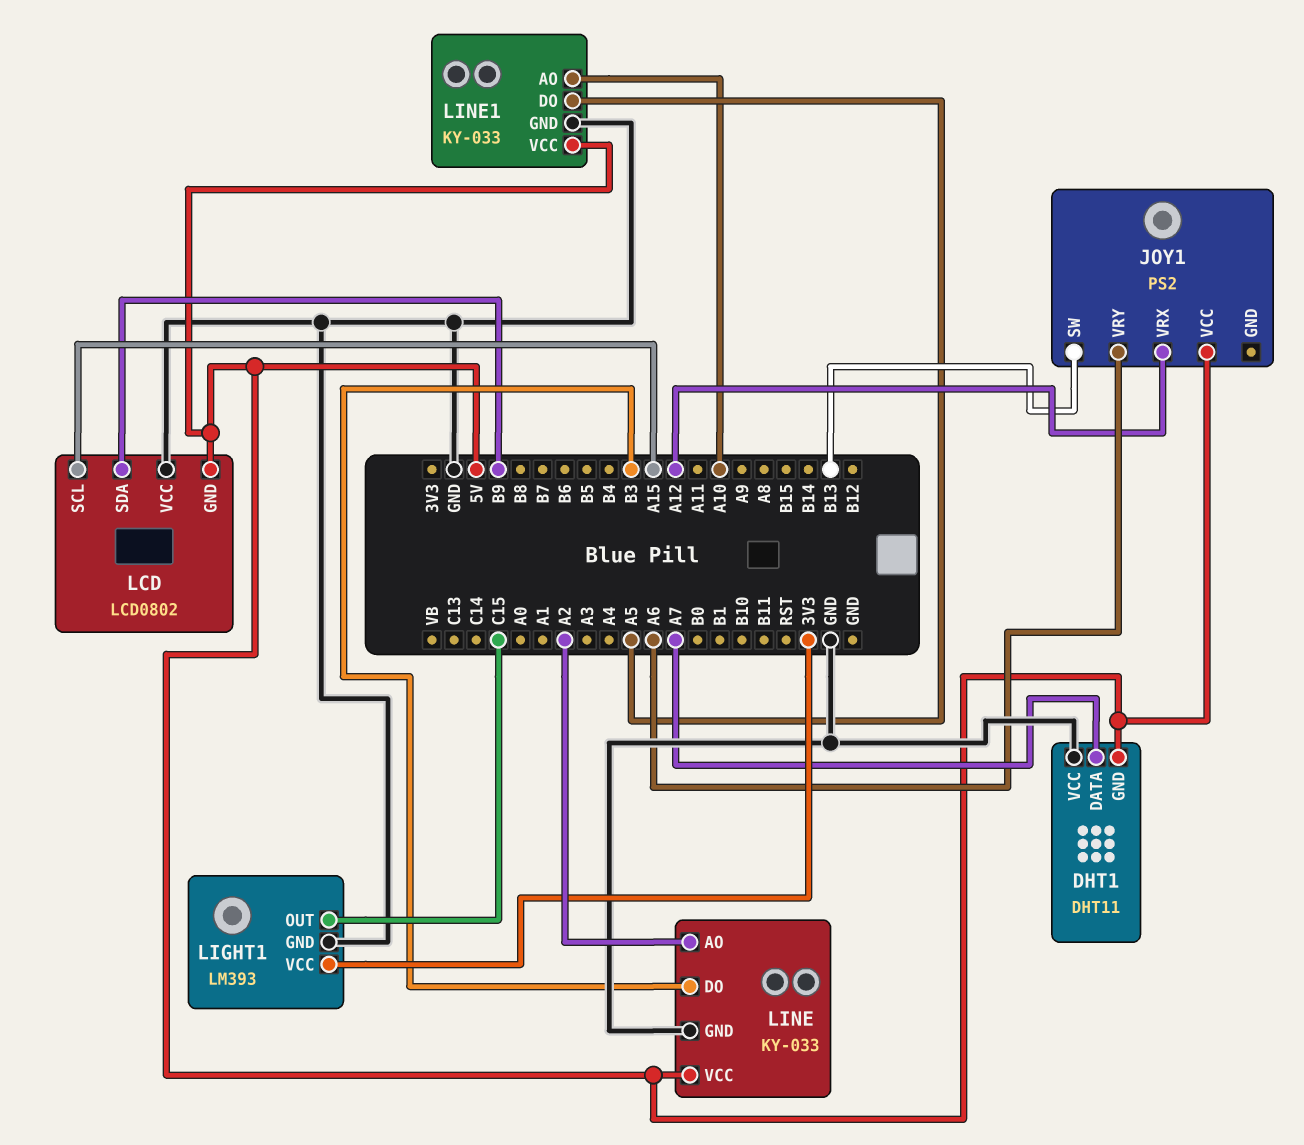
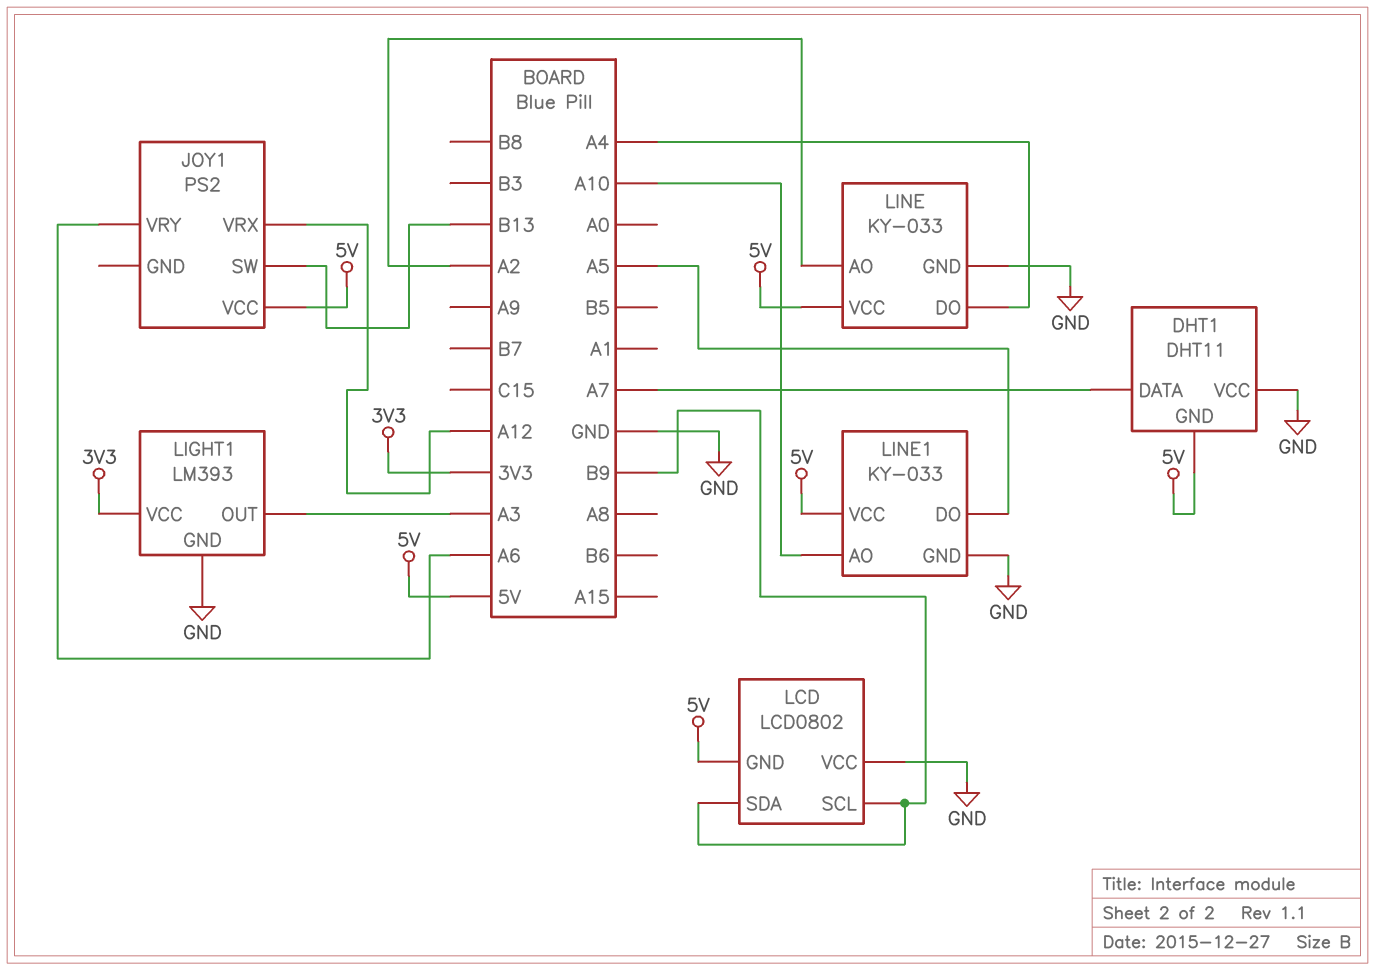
LCD pin SCL: A15 -> B9
LIGHT1 pin OUT: C15 -> A3
LINE pin DO: B3 -> A4

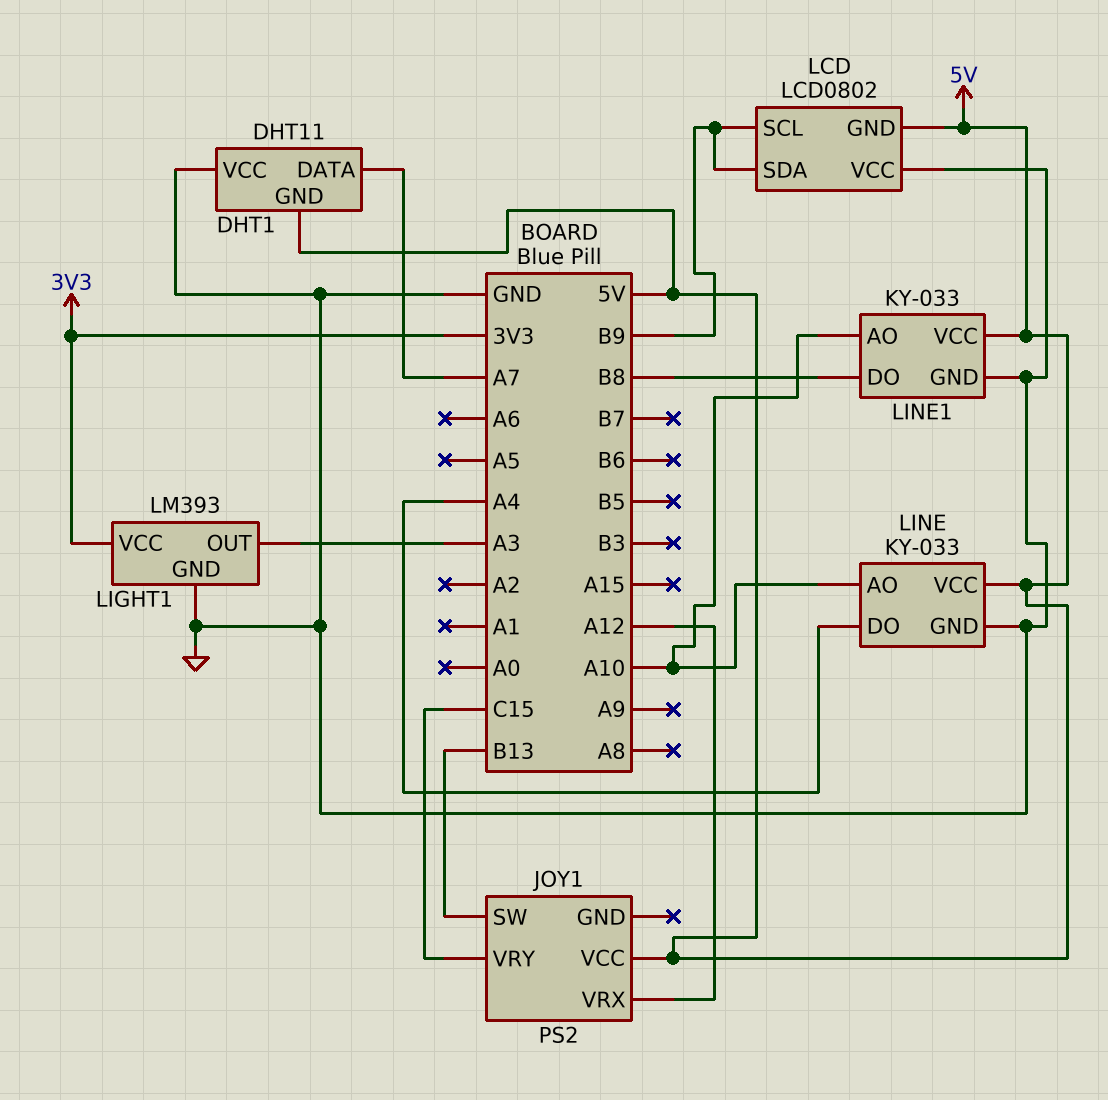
JOY1 pin VRY: A6 -> C15
LINE pin AO: A2 -> A10
LINE1 pin DO: A5 -> B8

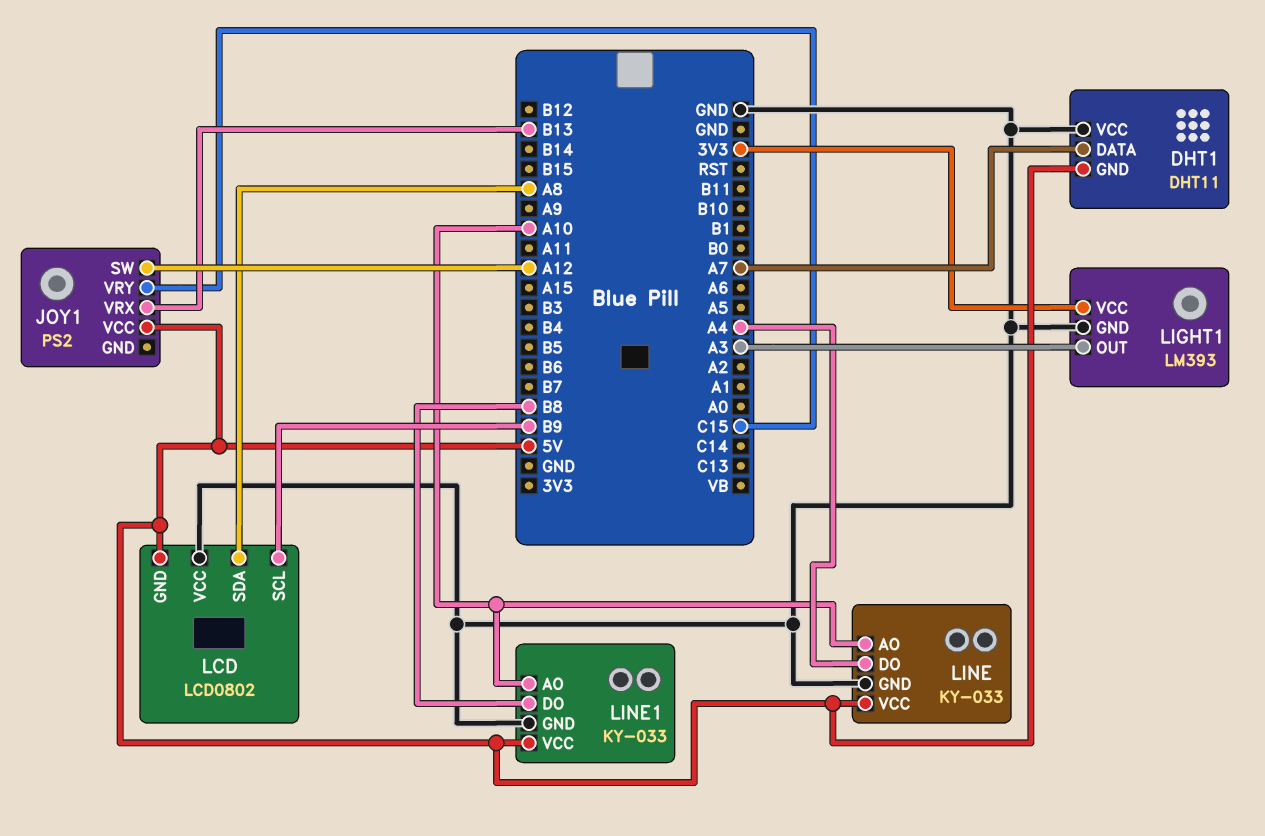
JOY1 pin SW: B13 -> A12
JOY1 pin VRX: A12 -> B13
LCD pin SDA: B9 -> A8

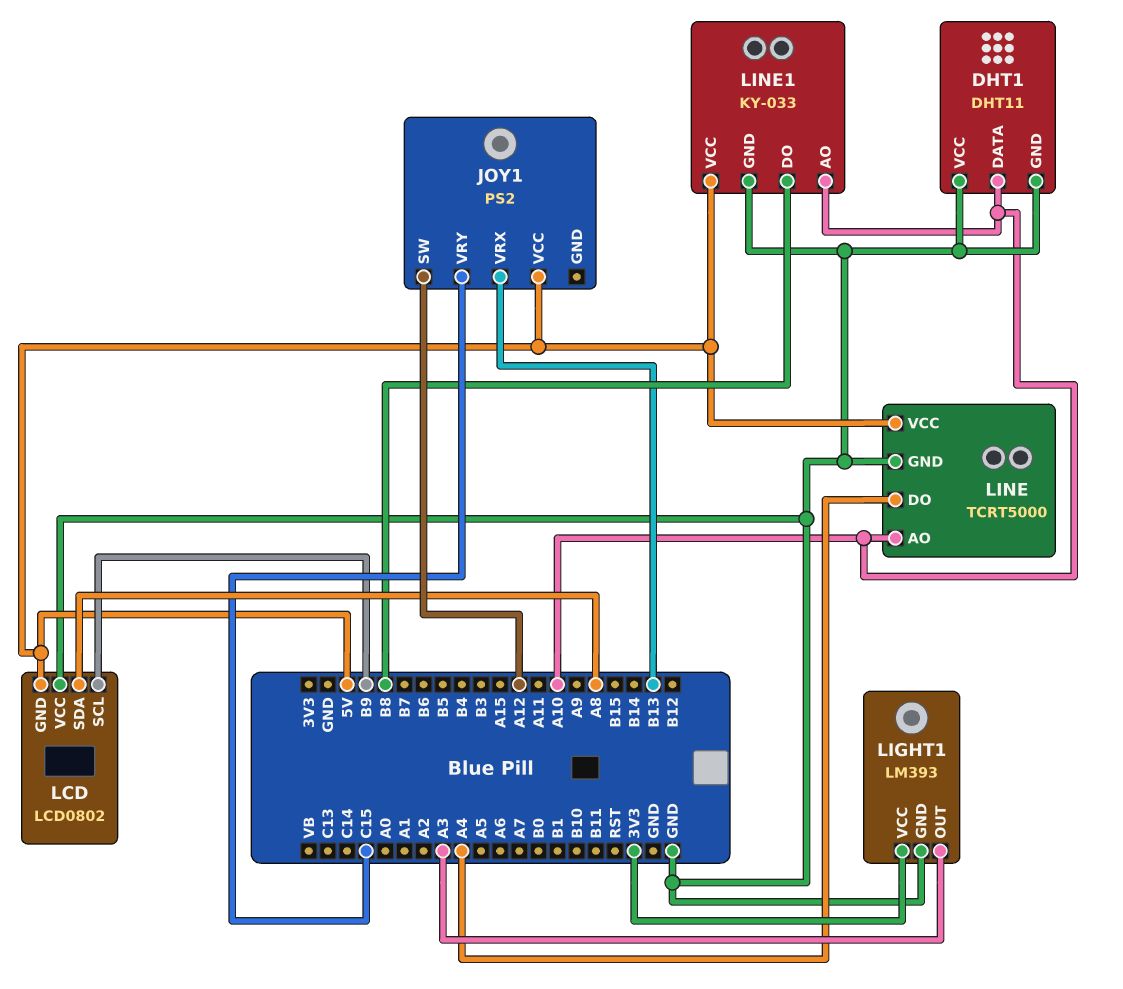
DHT1 pin DATA: A7 -> A10
DHT1 pin GND: 5V -> GND
LINE: KY-033 -> TCRT5000

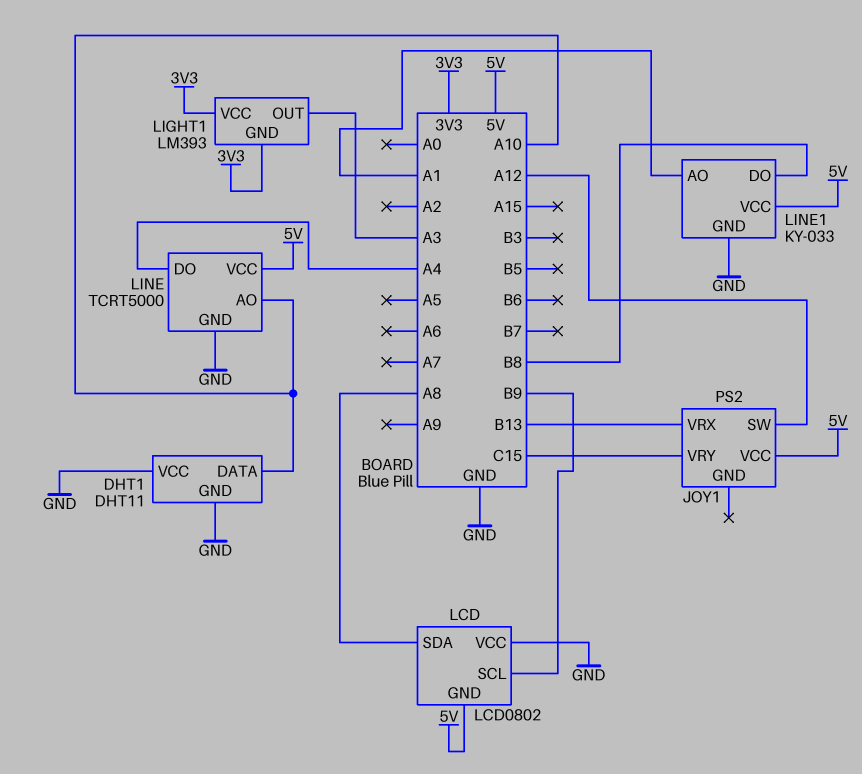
LIGHT1 pin GND: GND -> 3V3
LINE1 pin AO: A10 -> A1

